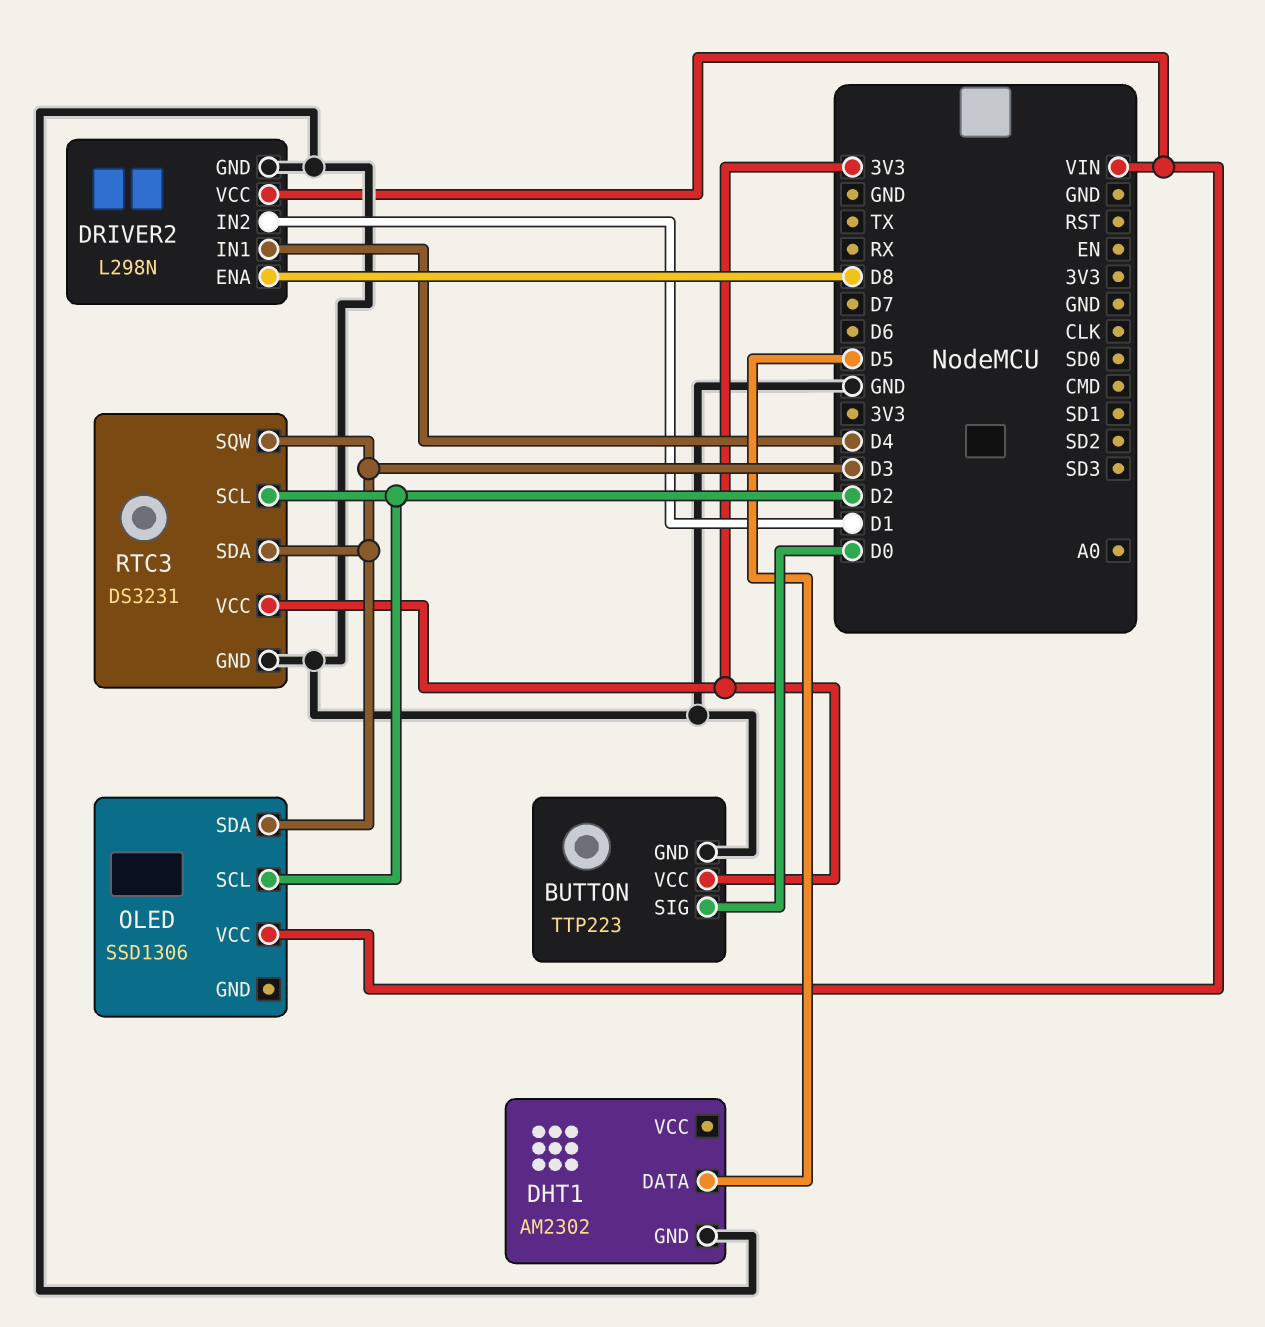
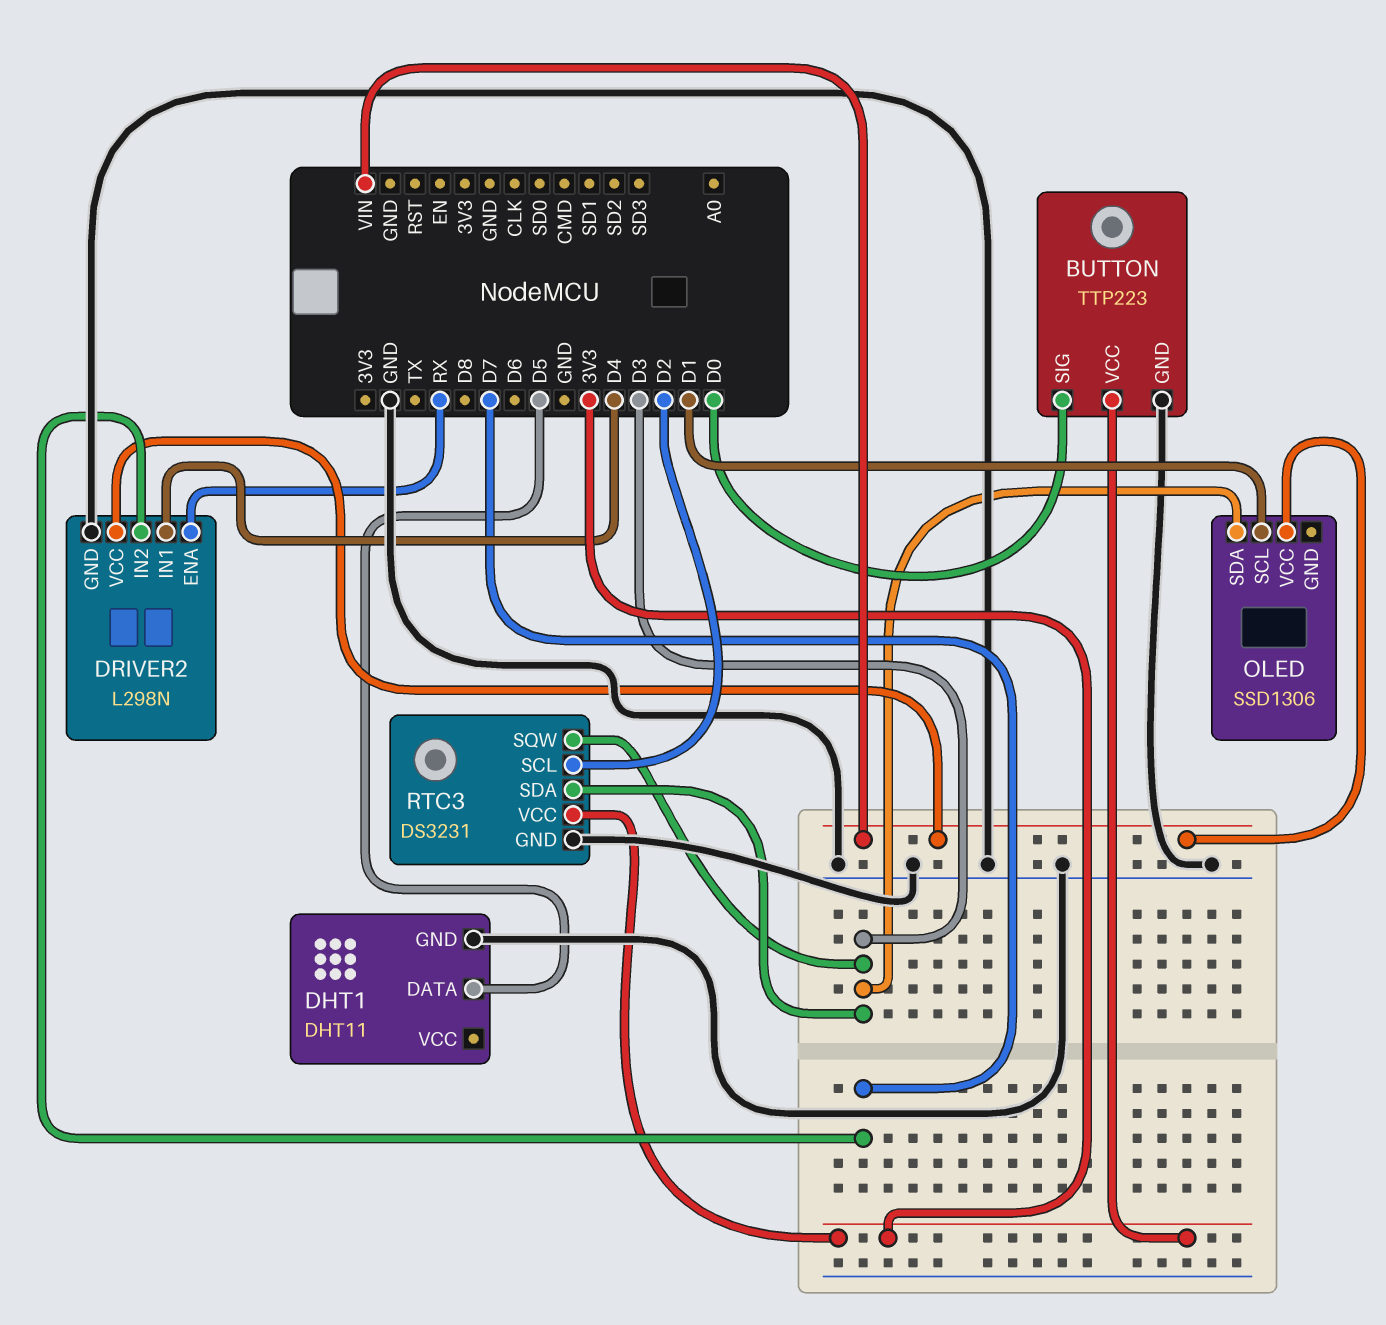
DHT1: AM2302 -> DHT11
DRIVER2 pin ENA: D8 -> RX
DRIVER2 pin IN2: D1 -> D7
OLED pin SCL: D2 -> D1

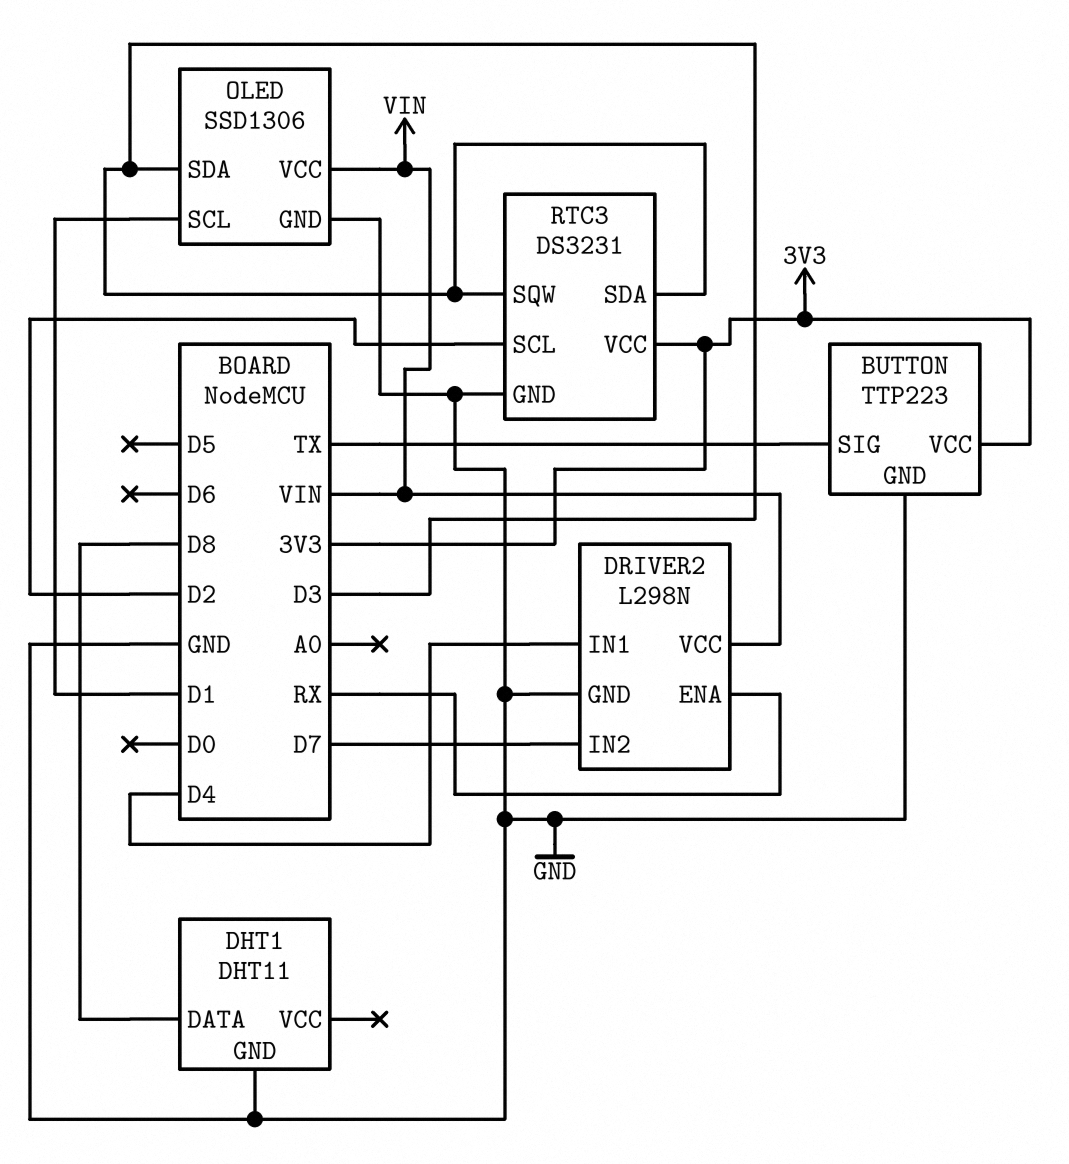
BUTTON pin SIG: D0 -> TX
DHT1 pin DATA: D5 -> D8
OLED pin GND: none -> GND

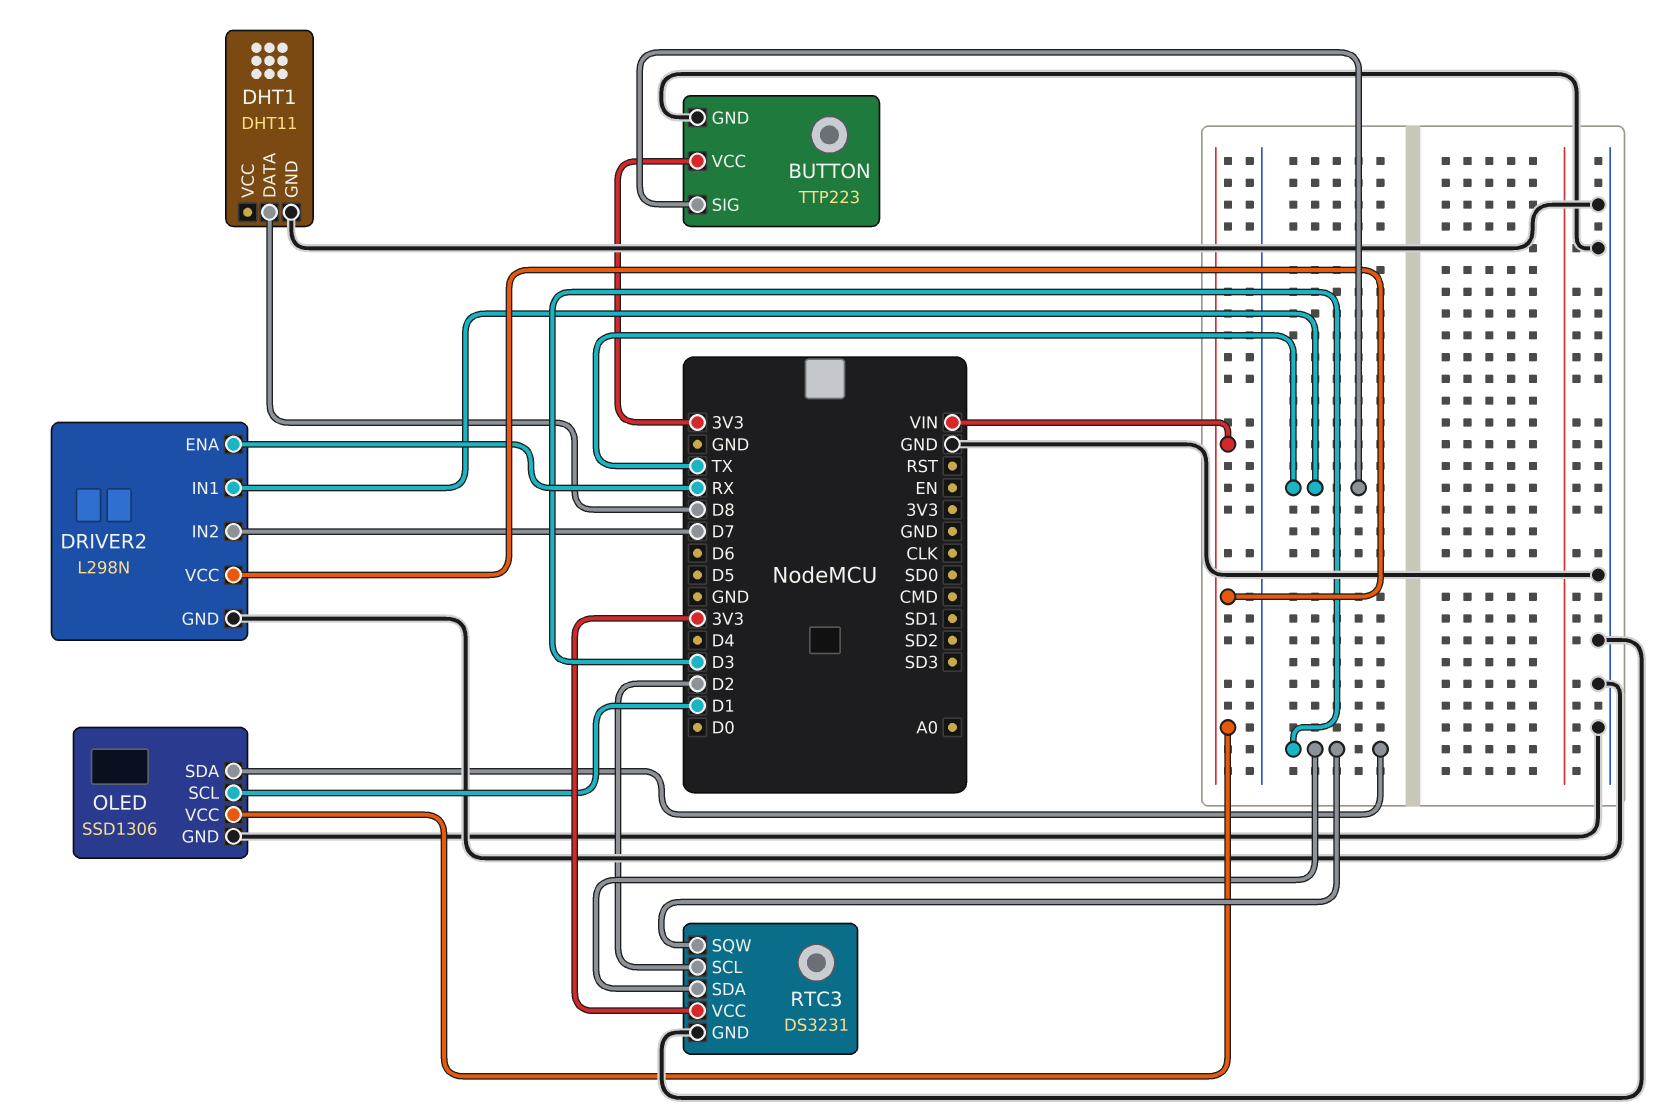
DRIVER2 pin IN1: D4 -> TX

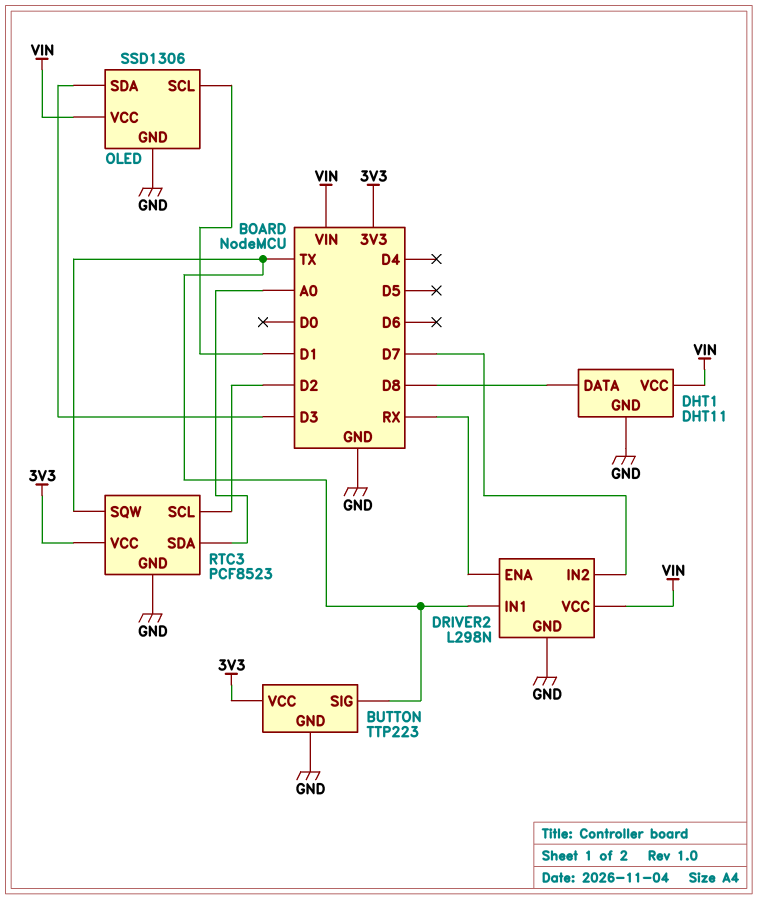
DHT1 pin VCC: none -> VIN
RTC3: DS3231 -> PCF8523
RTC3 pin SDA: D3 -> A0
RTC3 pin SQW: D3 -> TX

